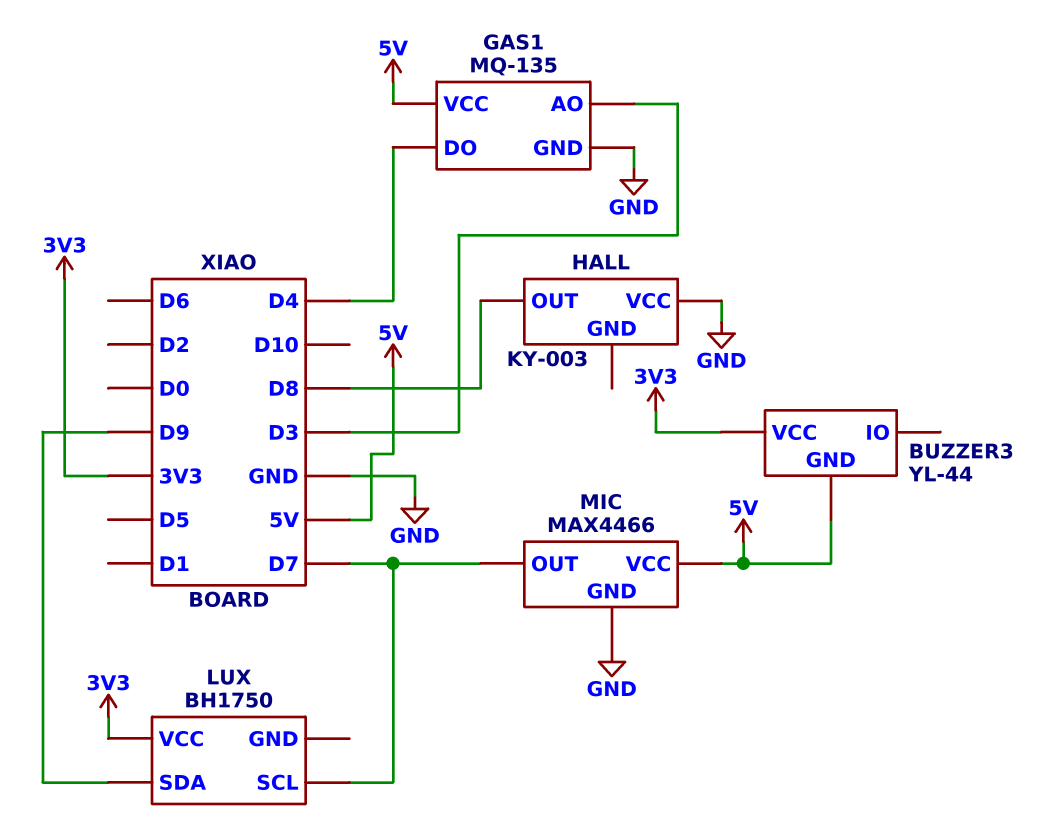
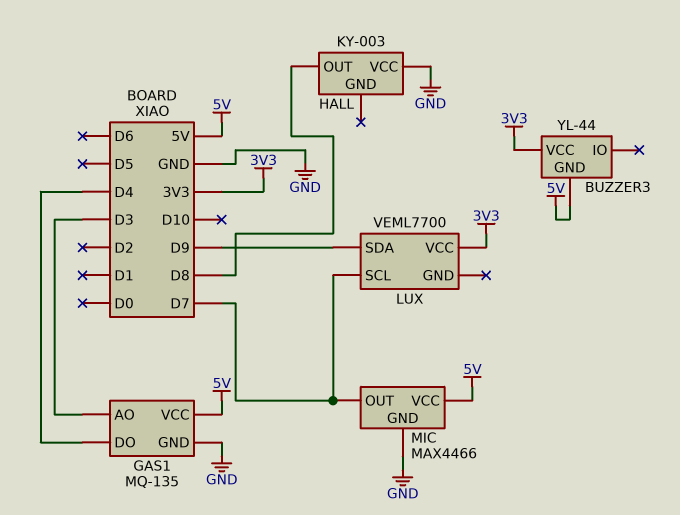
LUX: BH1750 -> VEML7700

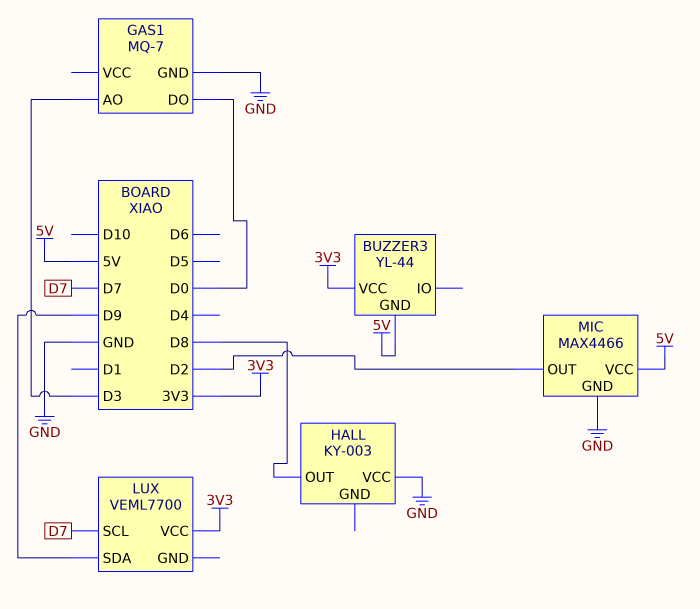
GAS1: MQ-135 -> MQ-7
GAS1 pin DO: D4 -> D0
GAS1 pin VCC: 5V -> none
MIC pin OUT: D7 -> D2

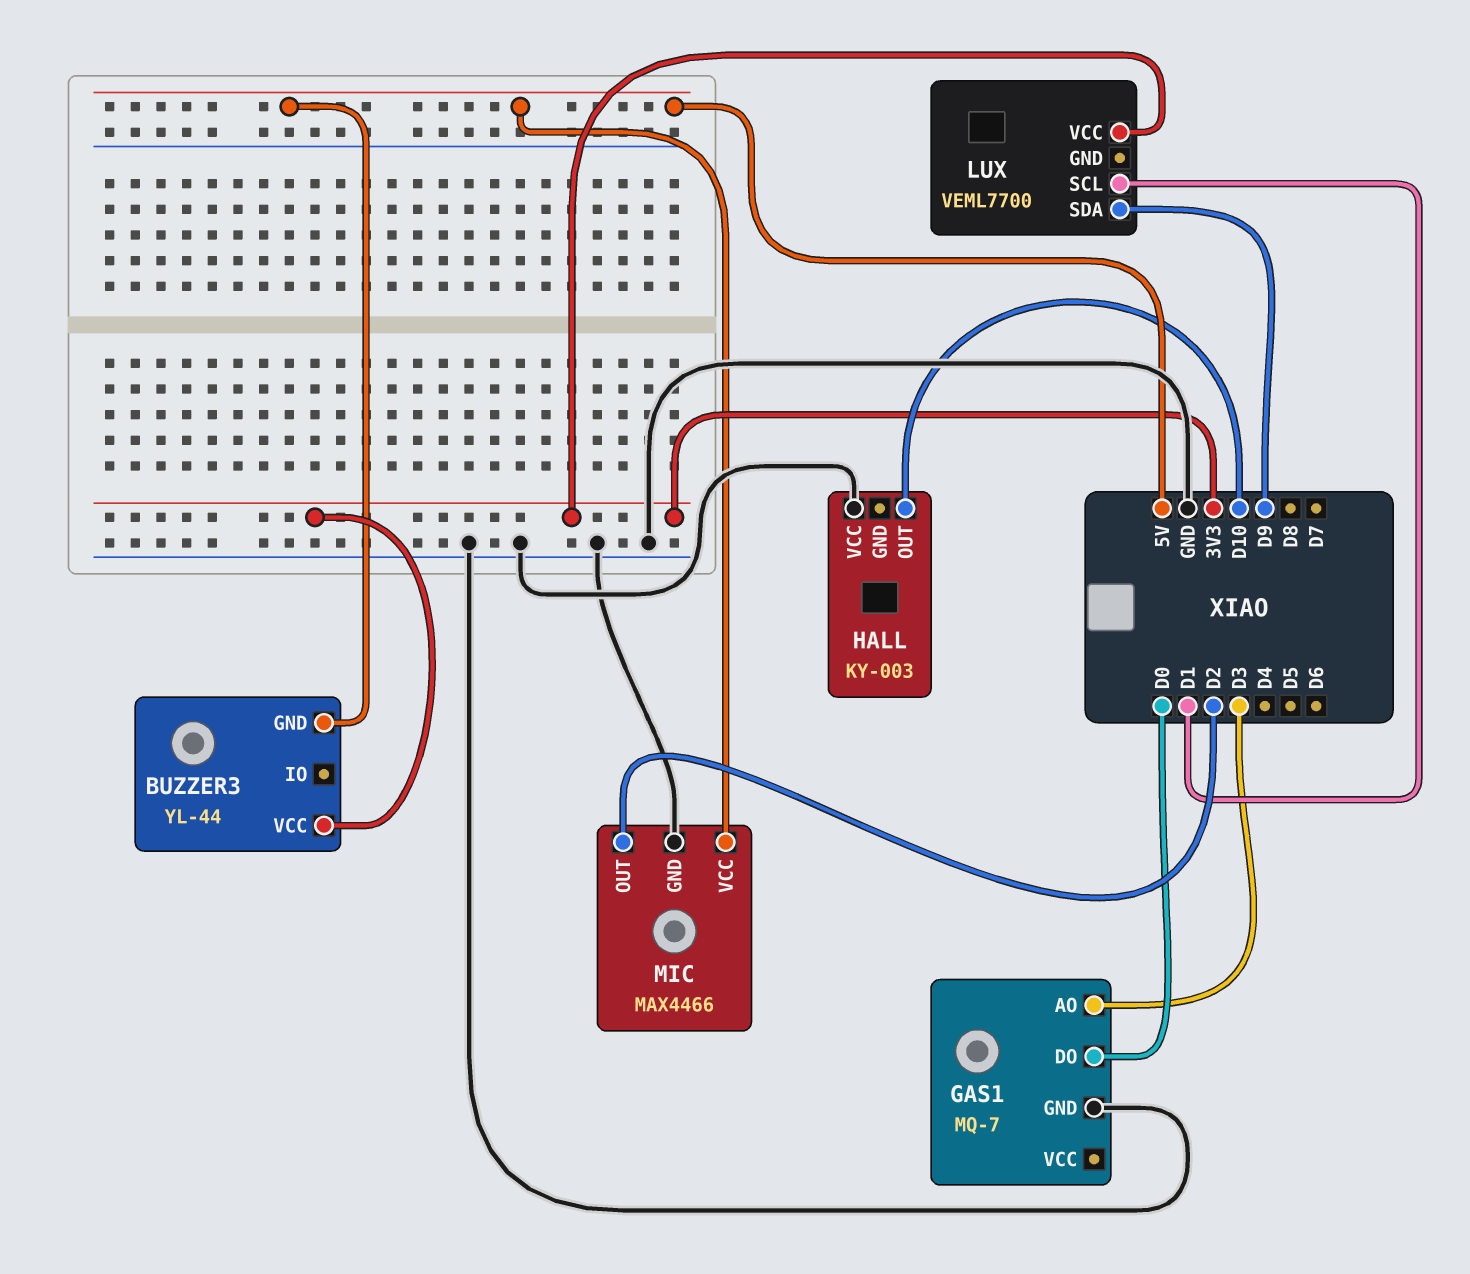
HALL pin OUT: D8 -> D10
LUX pin SCL: D7 -> D1

